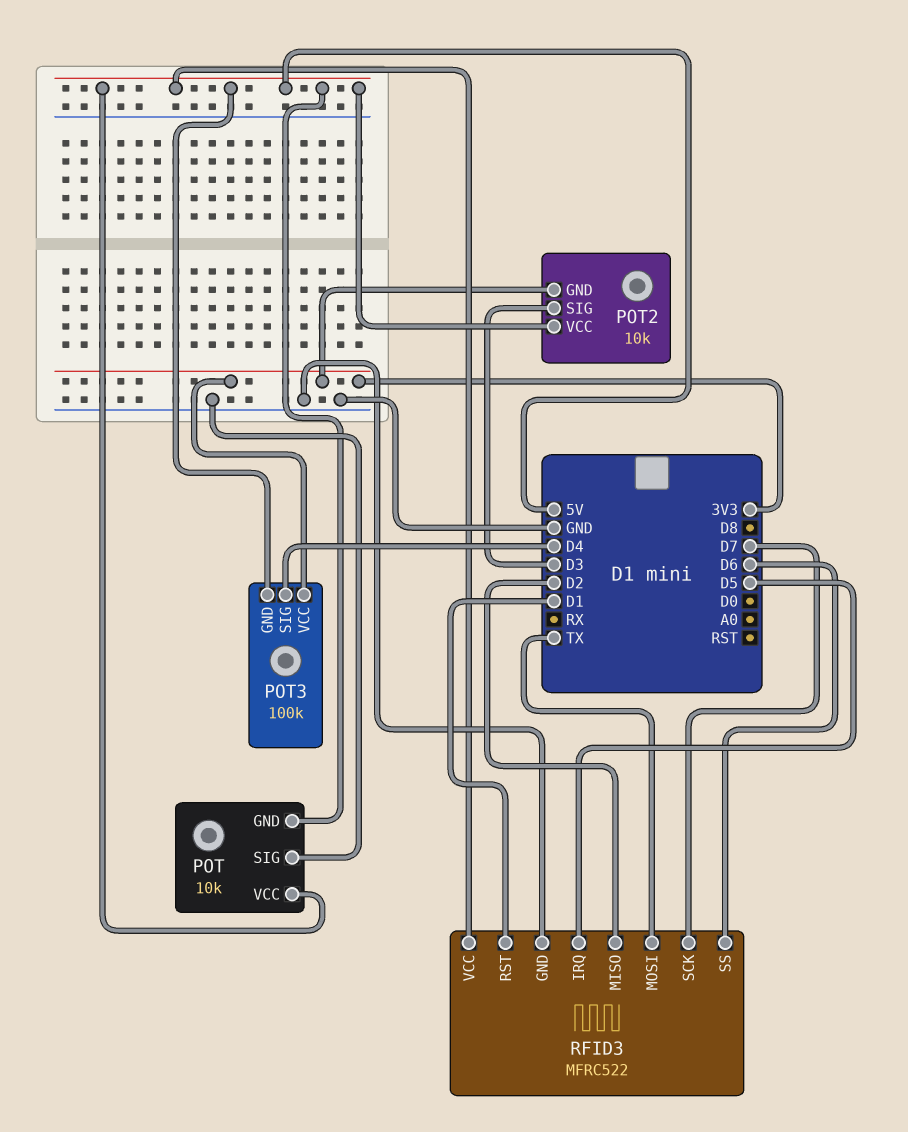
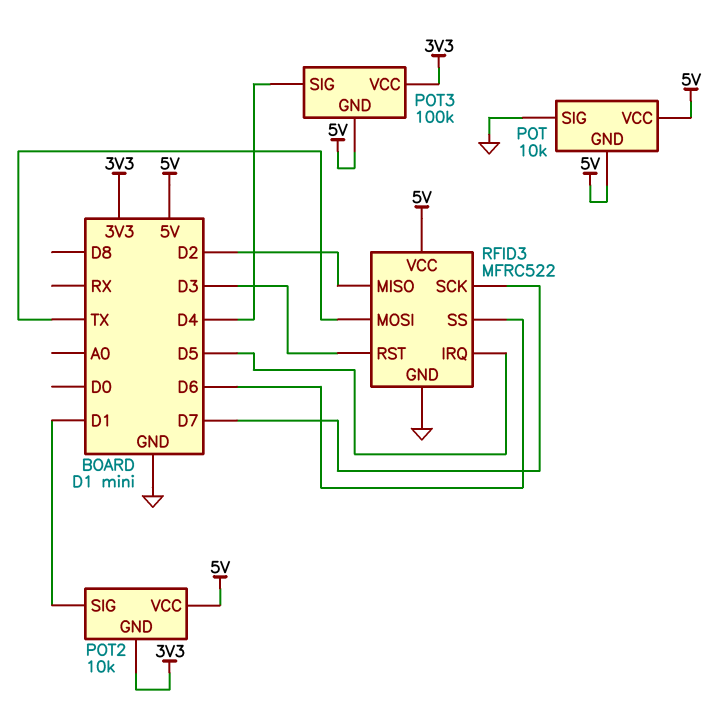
POT2 pin SIG: D3 -> D1
RFID3 pin RST: D1 -> D3

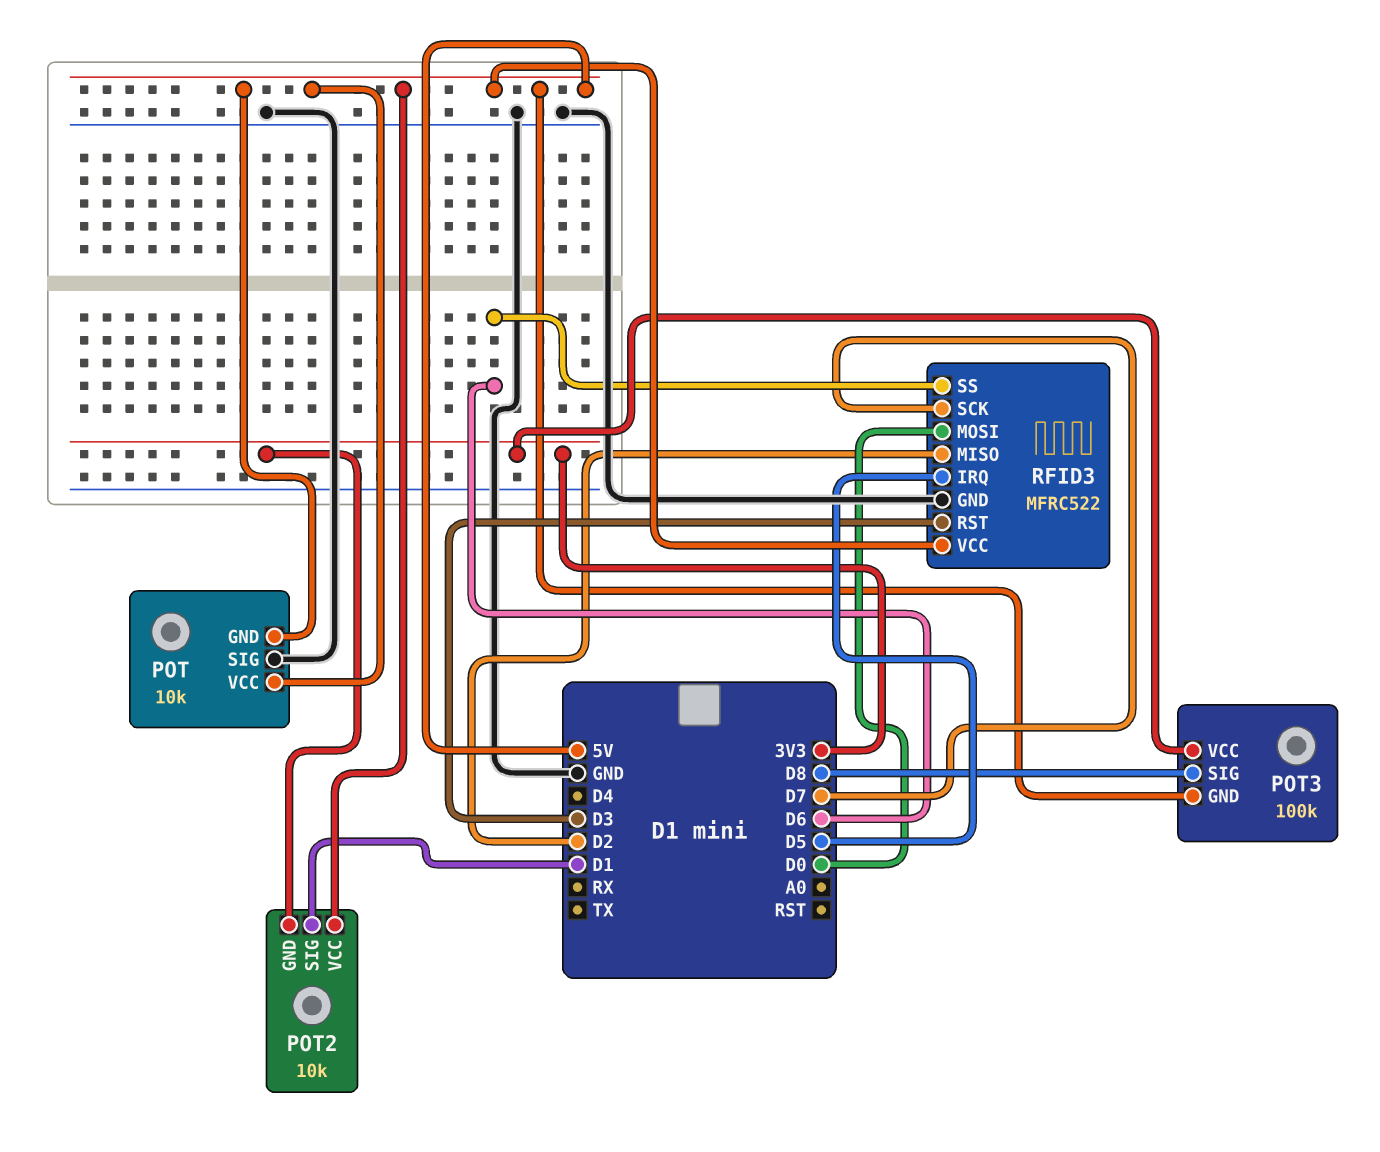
POT3 pin SIG: D4 -> D8
RFID3 pin MOSI: TX -> D0

